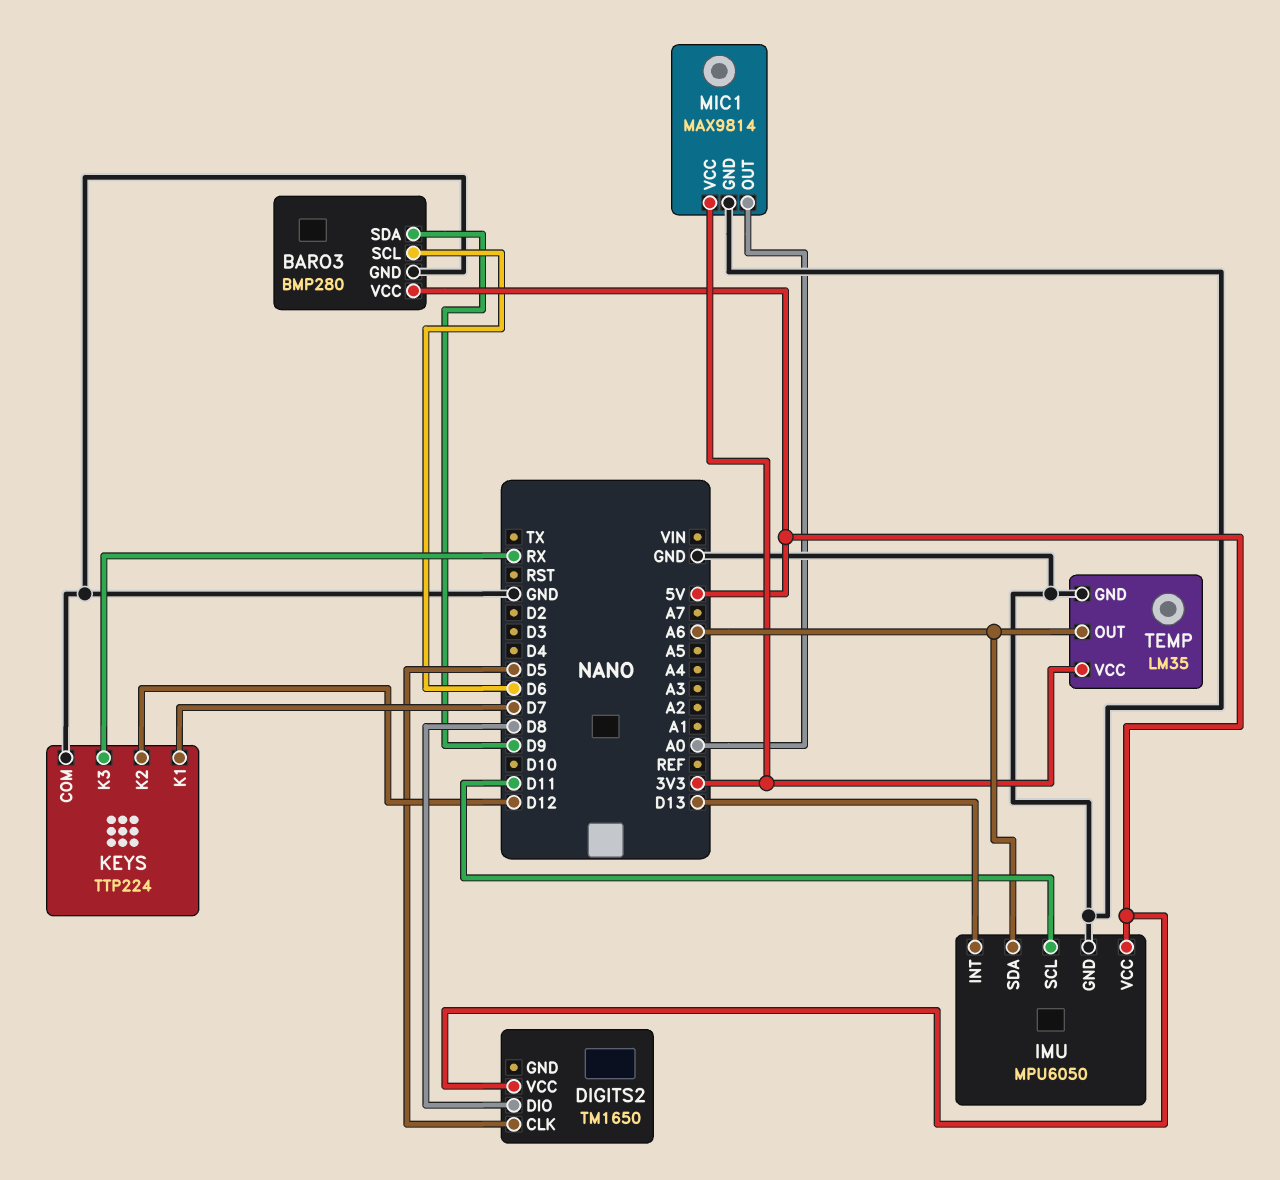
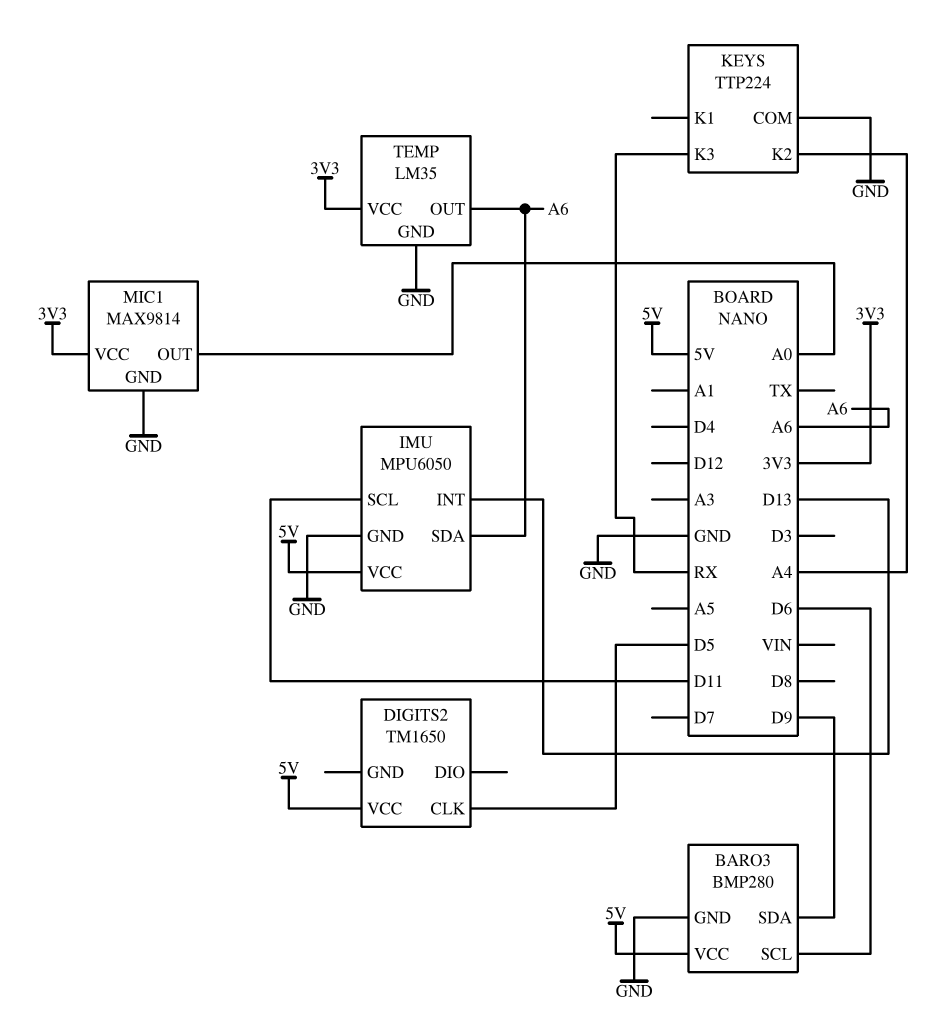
DIGITS2 pin DIO: D8 -> none
KEYS pin K1: D7 -> none
KEYS pin K2: D12 -> A4

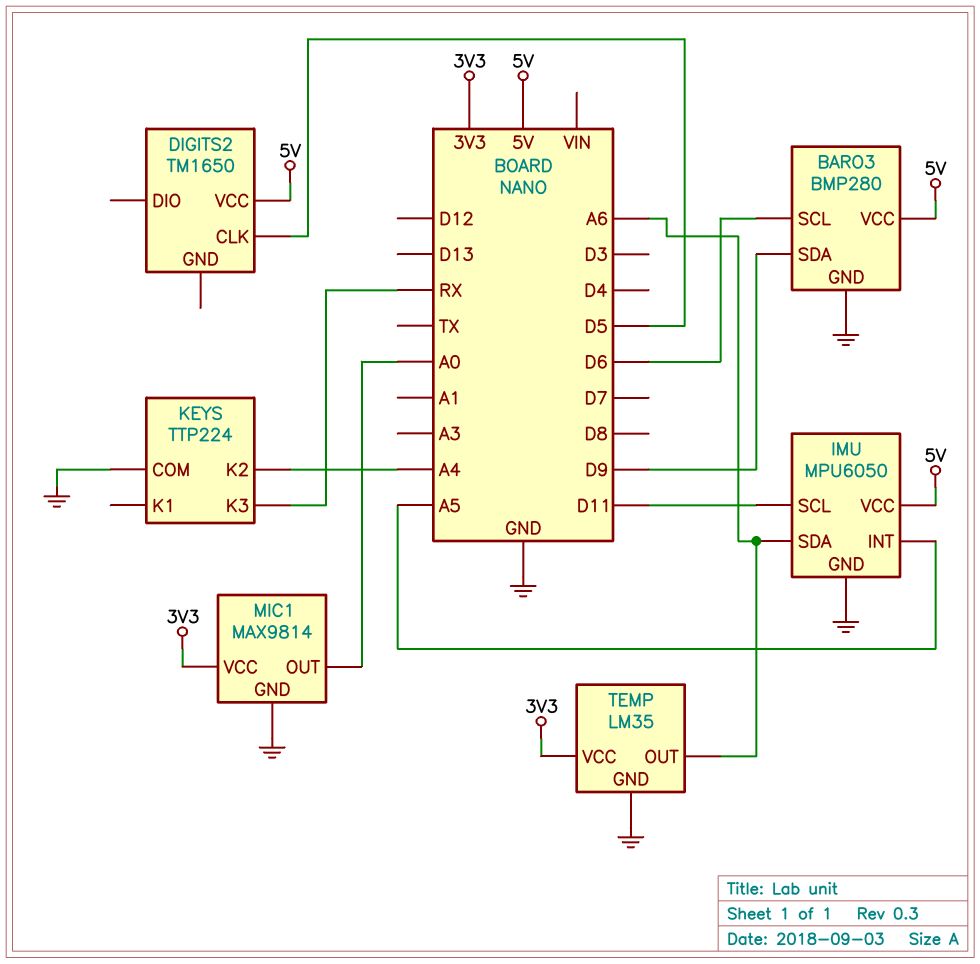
IMU pin INT: D13 -> A5

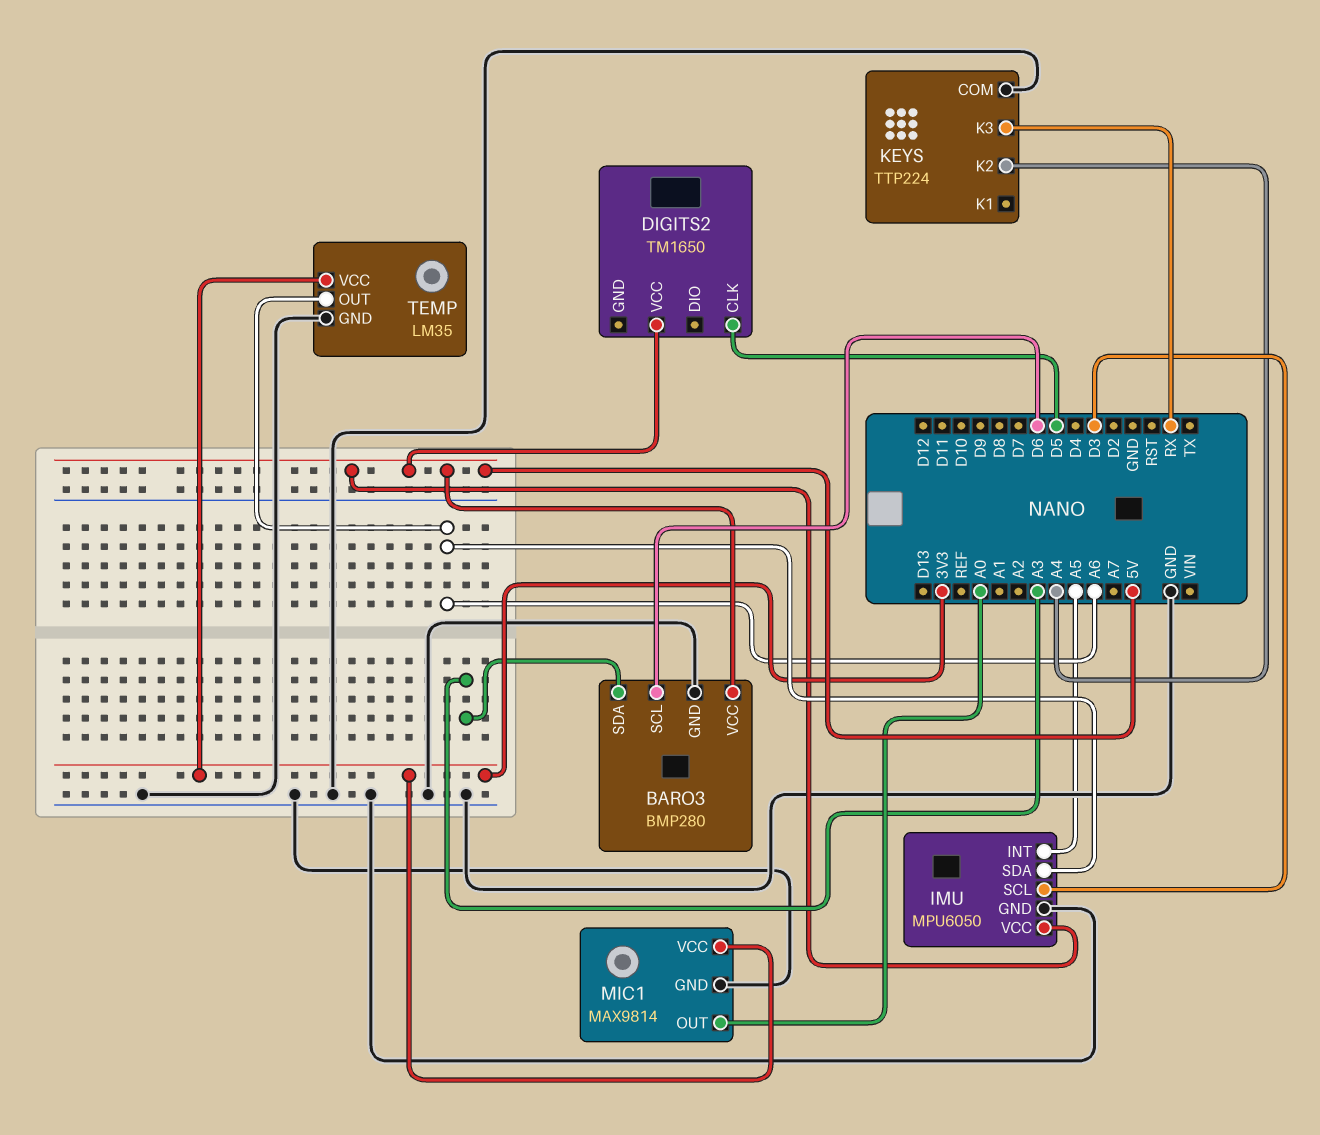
BARO3 pin SDA: D9 -> A3
IMU pin SCL: D11 -> D3

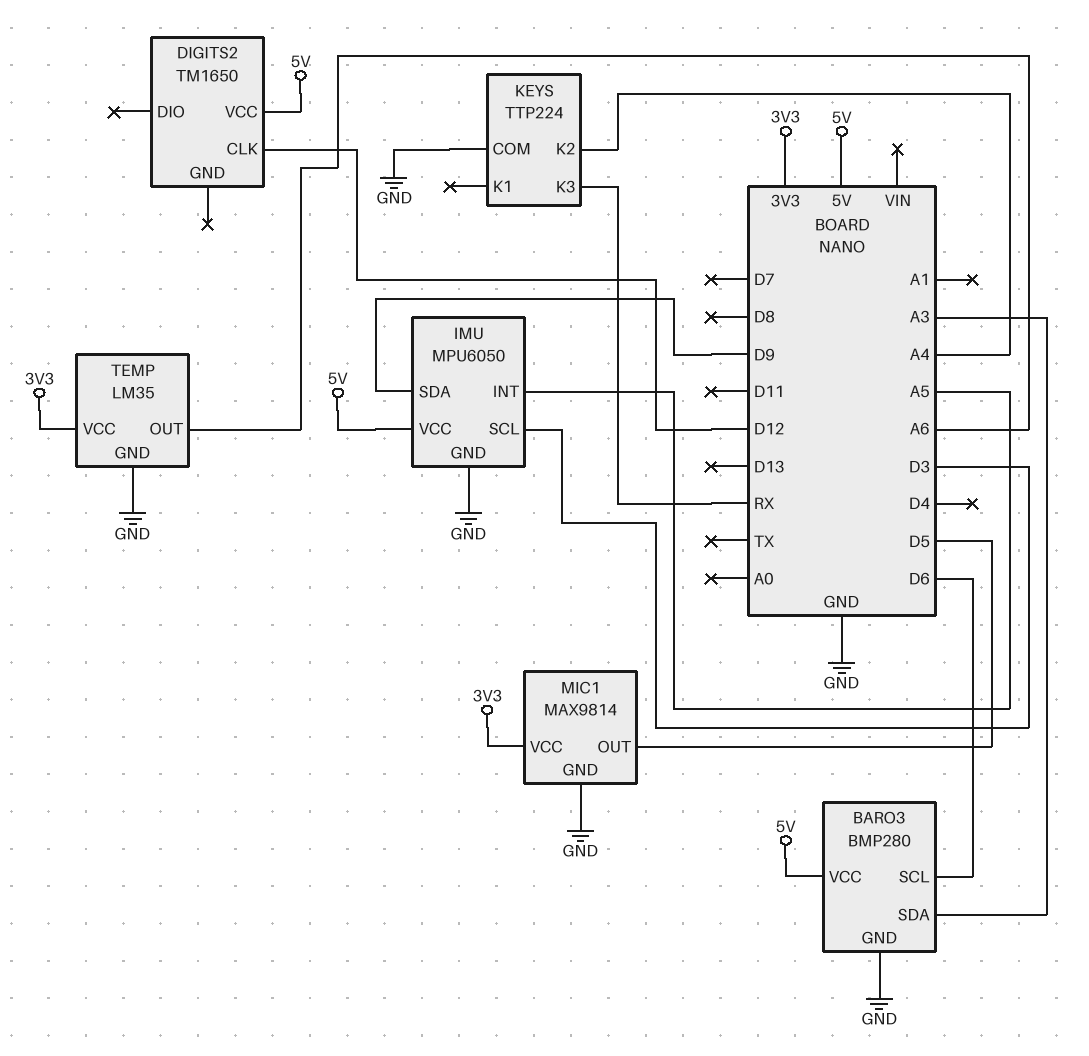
DIGITS2 pin CLK: D5 -> D12
IMU pin SDA: A6 -> D9
MIC1 pin OUT: A0 -> D5

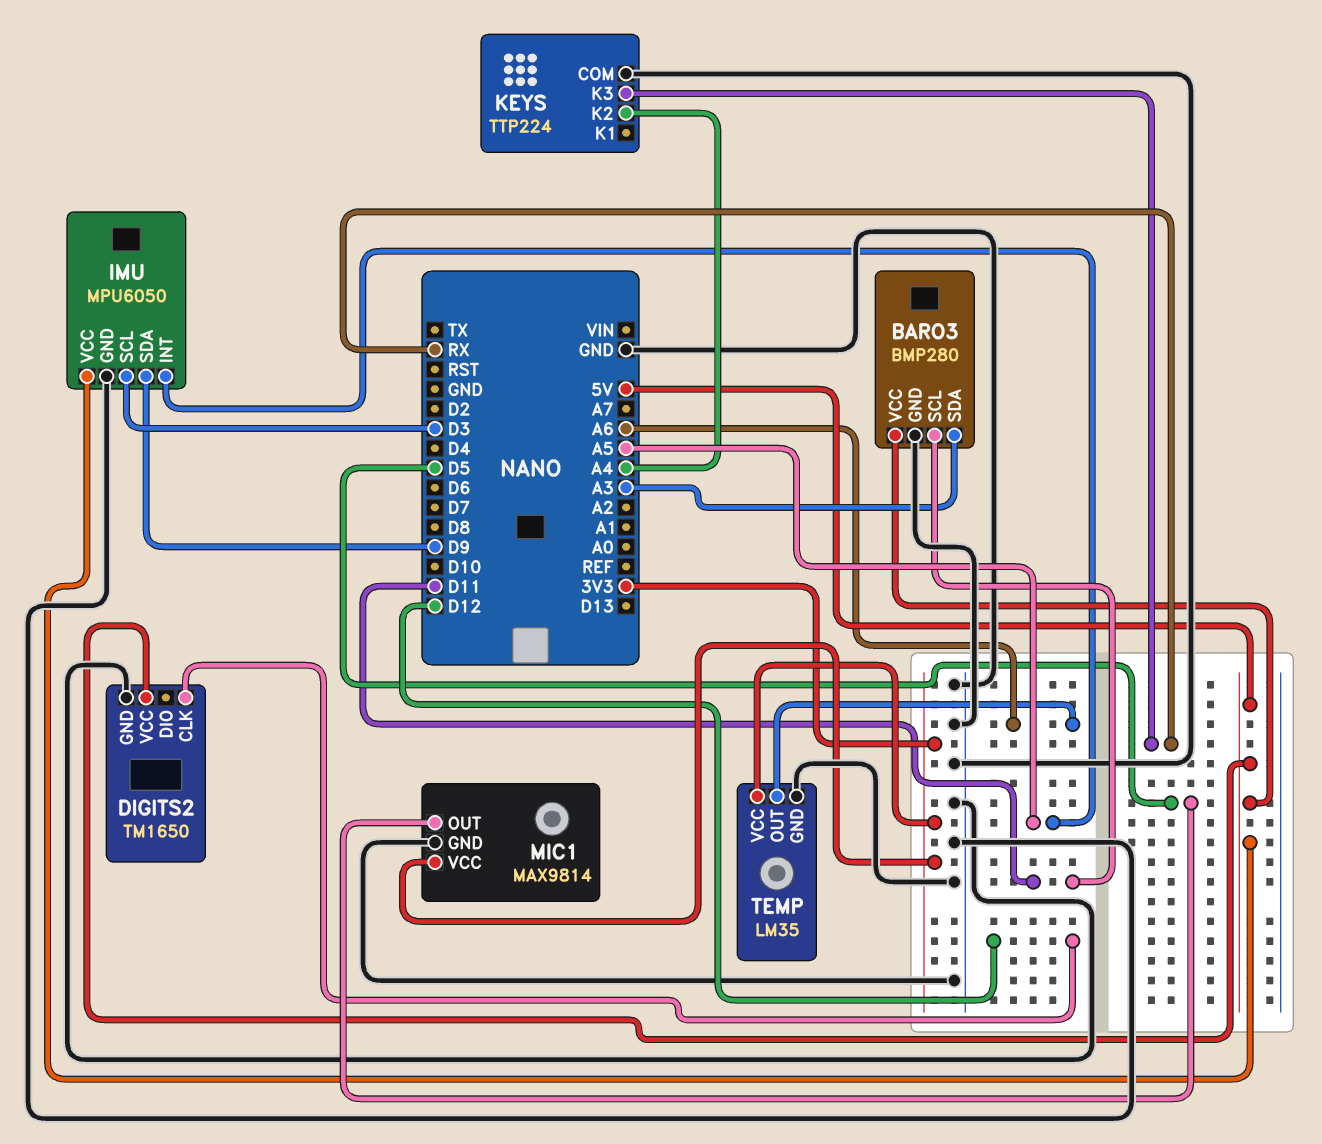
BARO3 pin SCL: D6 -> D11
DIGITS2 pin GND: none -> GND

